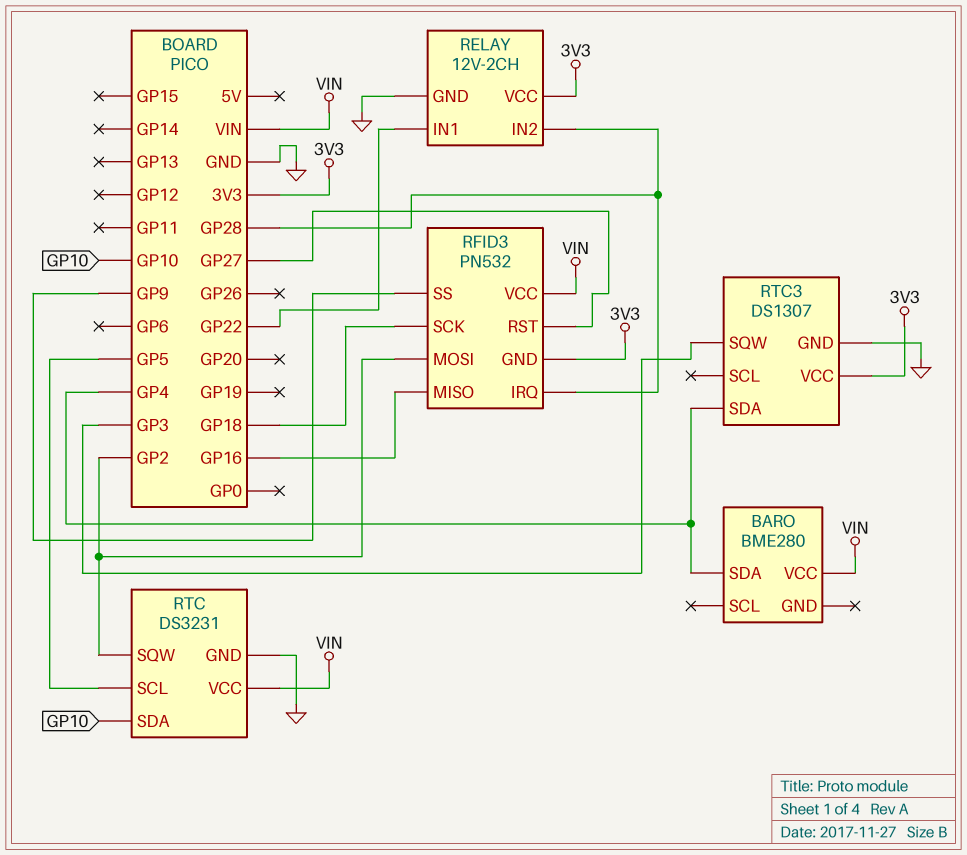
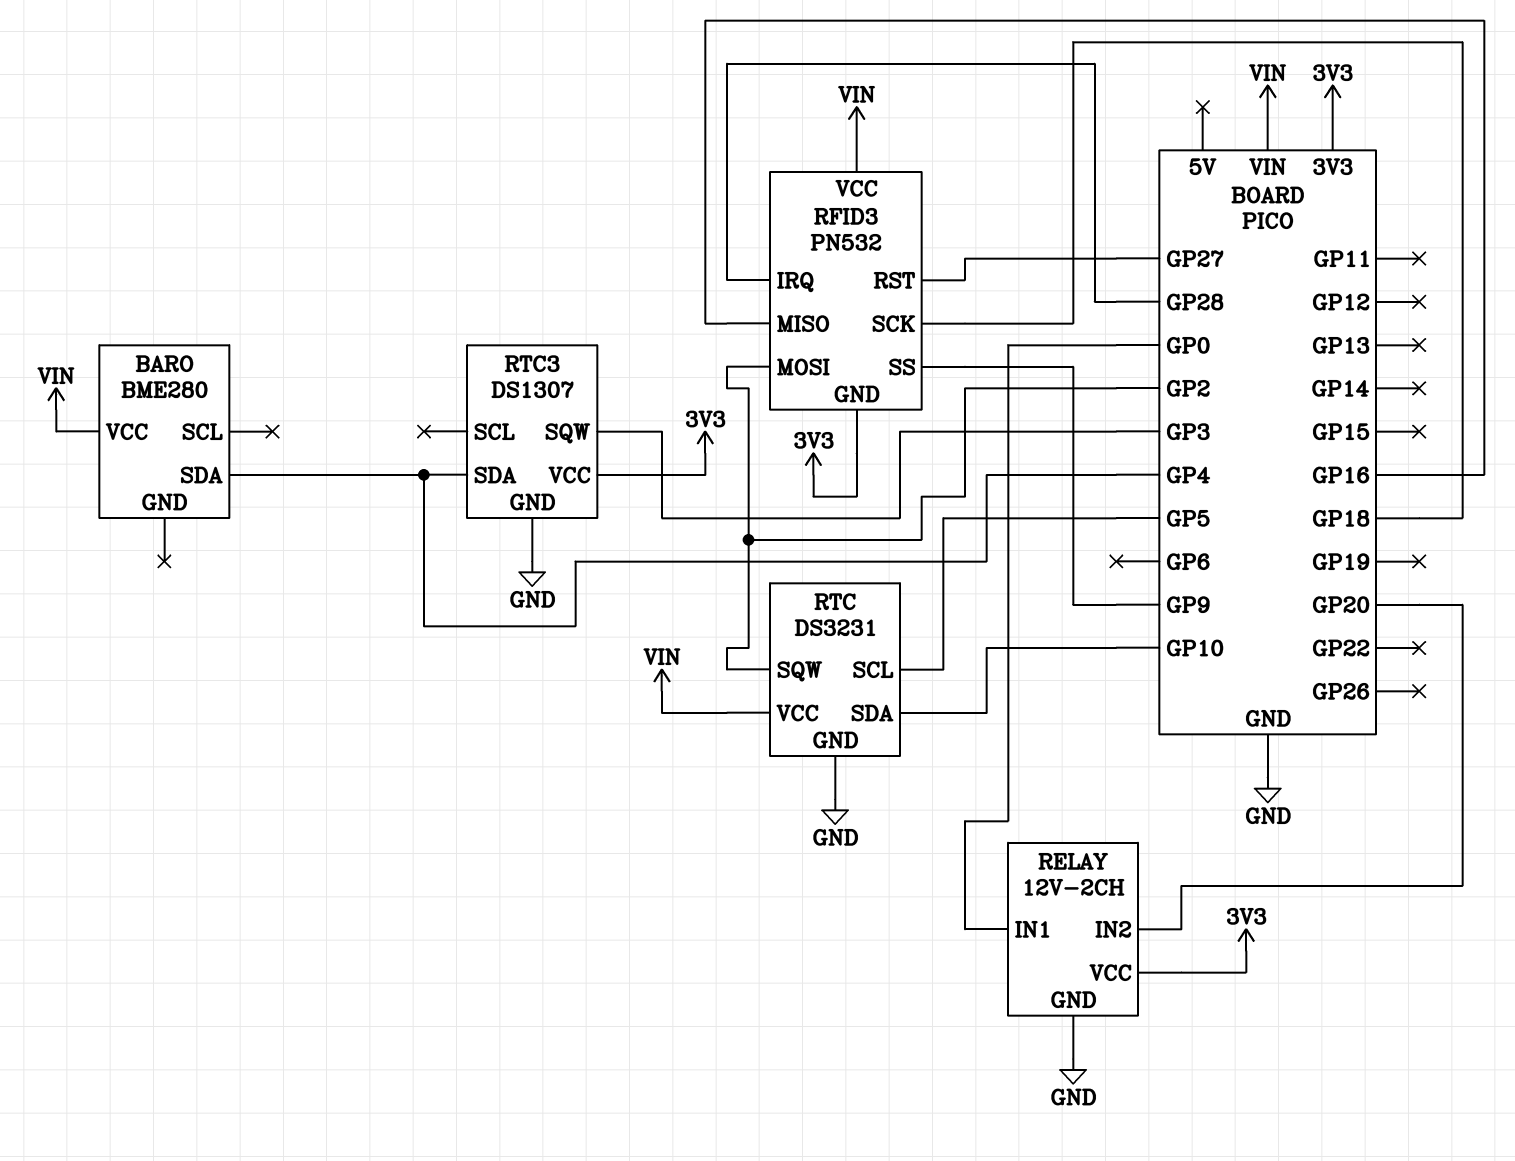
RELAY pin IN1: GP22 -> GP0
RELAY pin IN2: GP28 -> GP20

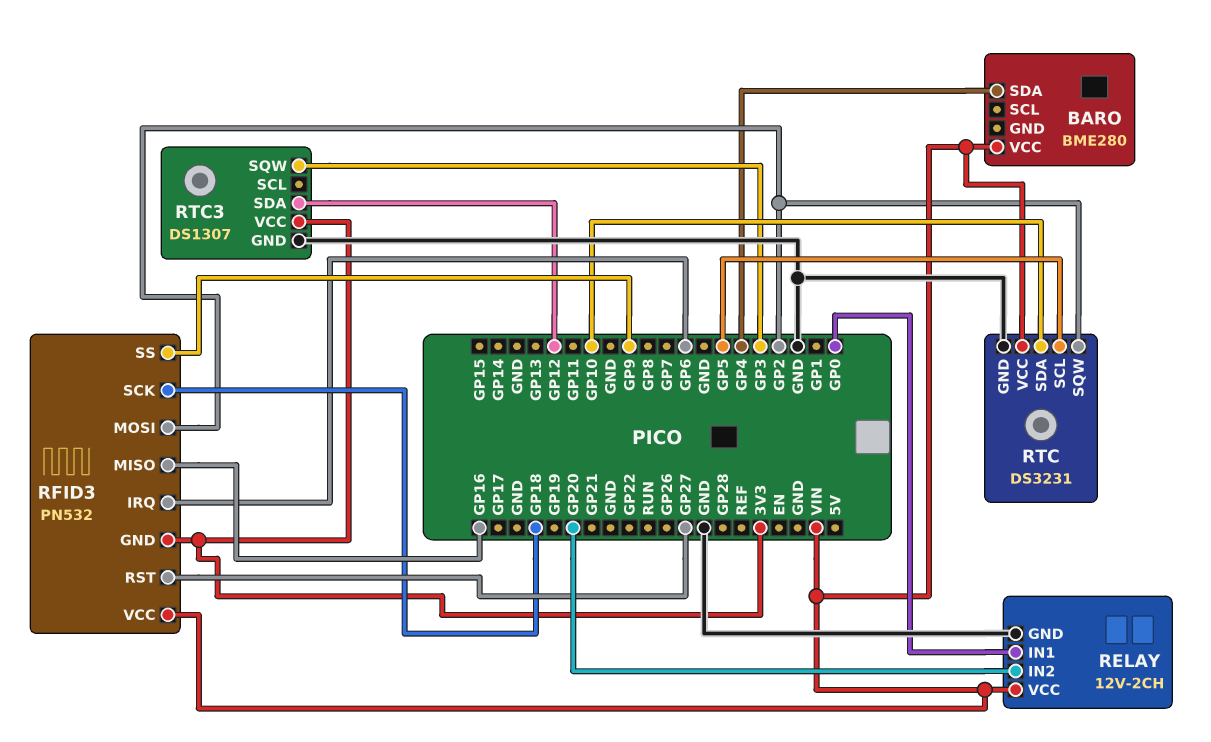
RELAY pin VCC: 3V3 -> VIN
RFID3 pin IRQ: GP28 -> GP6
RTC3 pin SDA: GP4 -> GP12

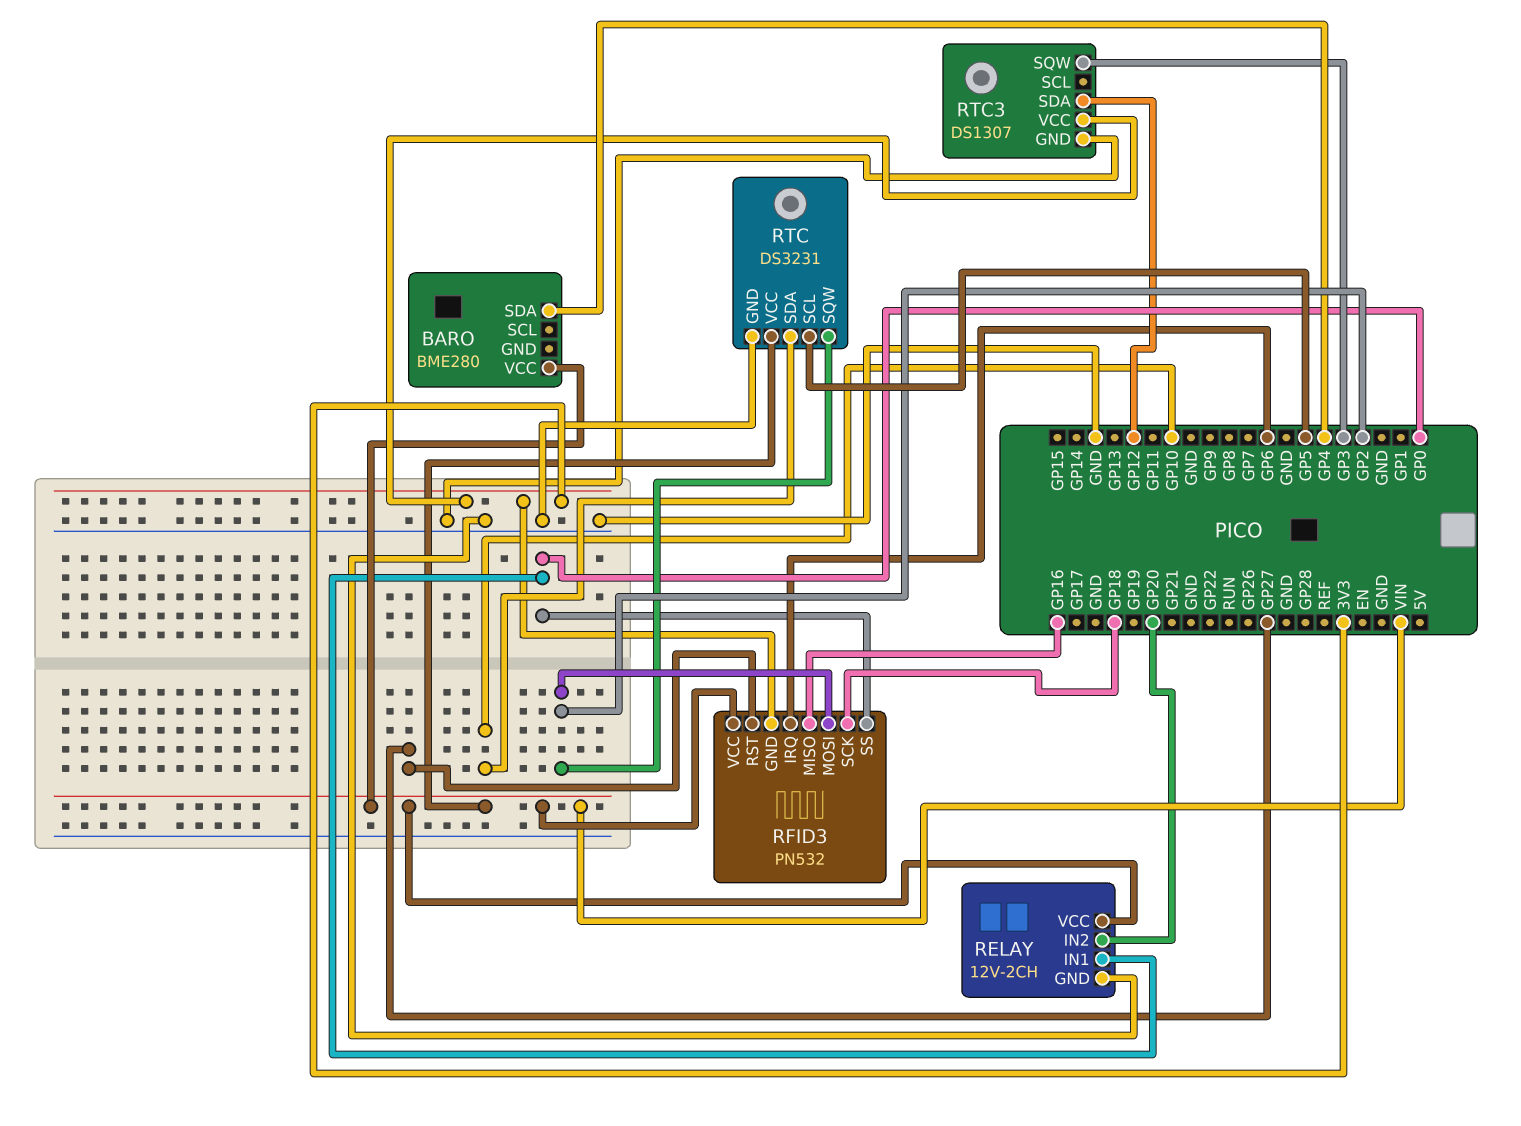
RFID3 pin SS: GP9 -> GP0

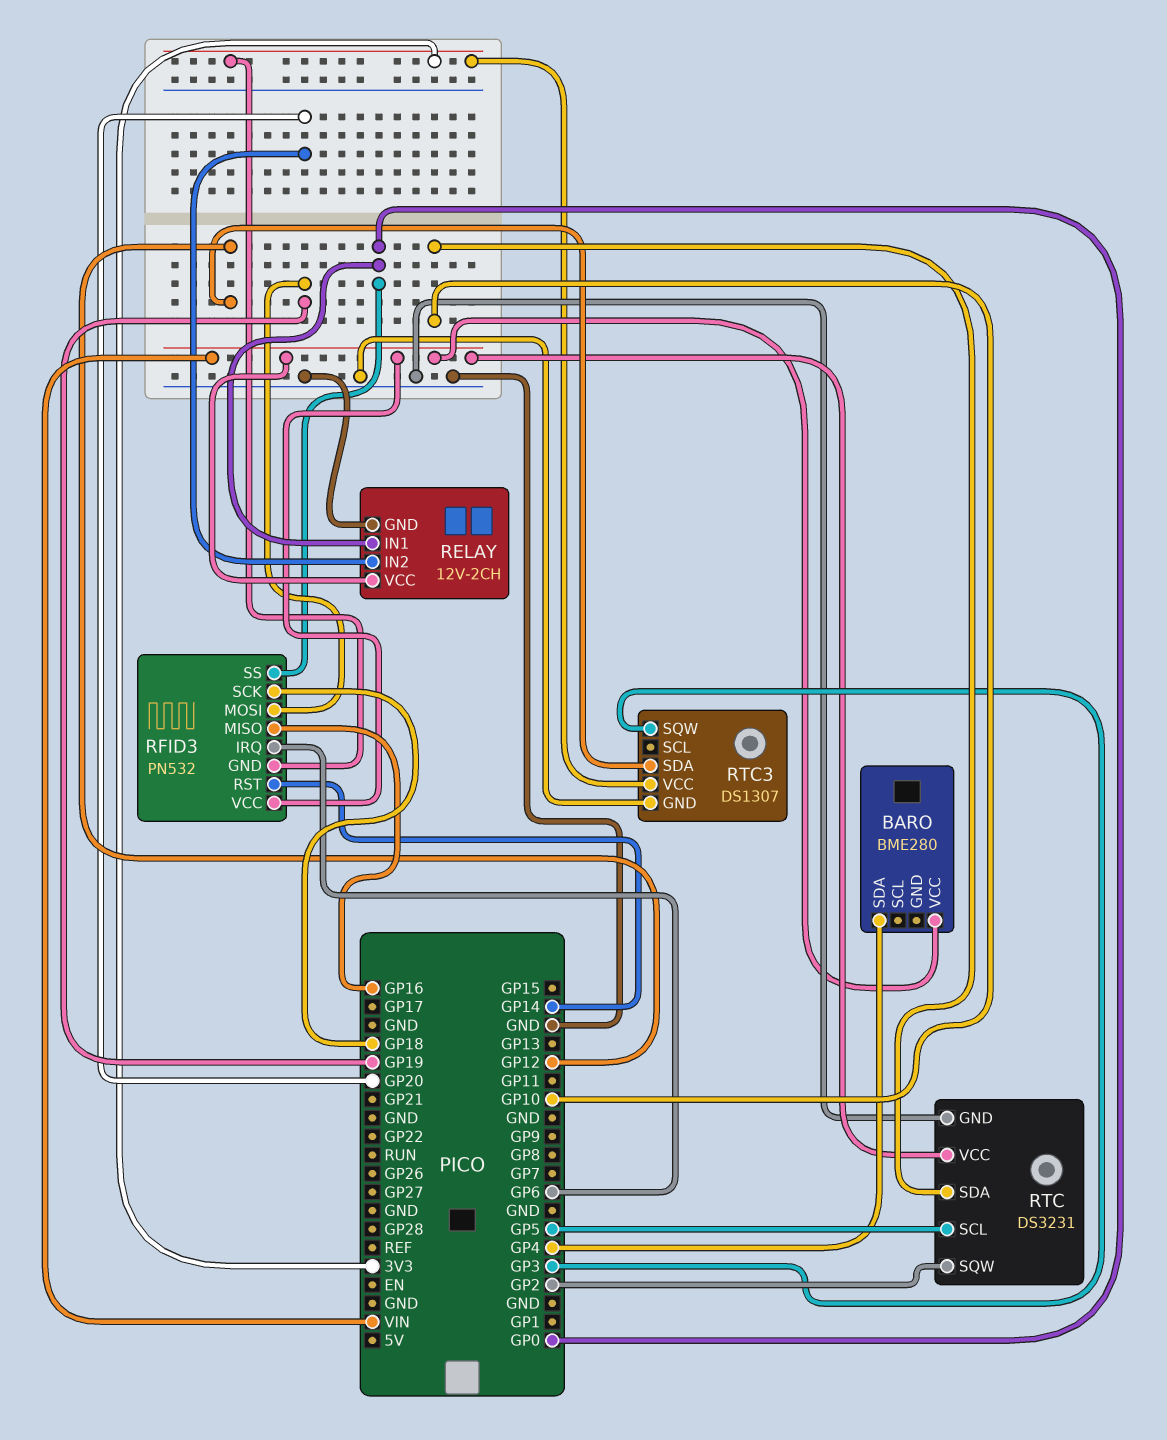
RFID3 pin MOSI: GP2 -> GP19
RFID3 pin RST: GP27 -> GP14

